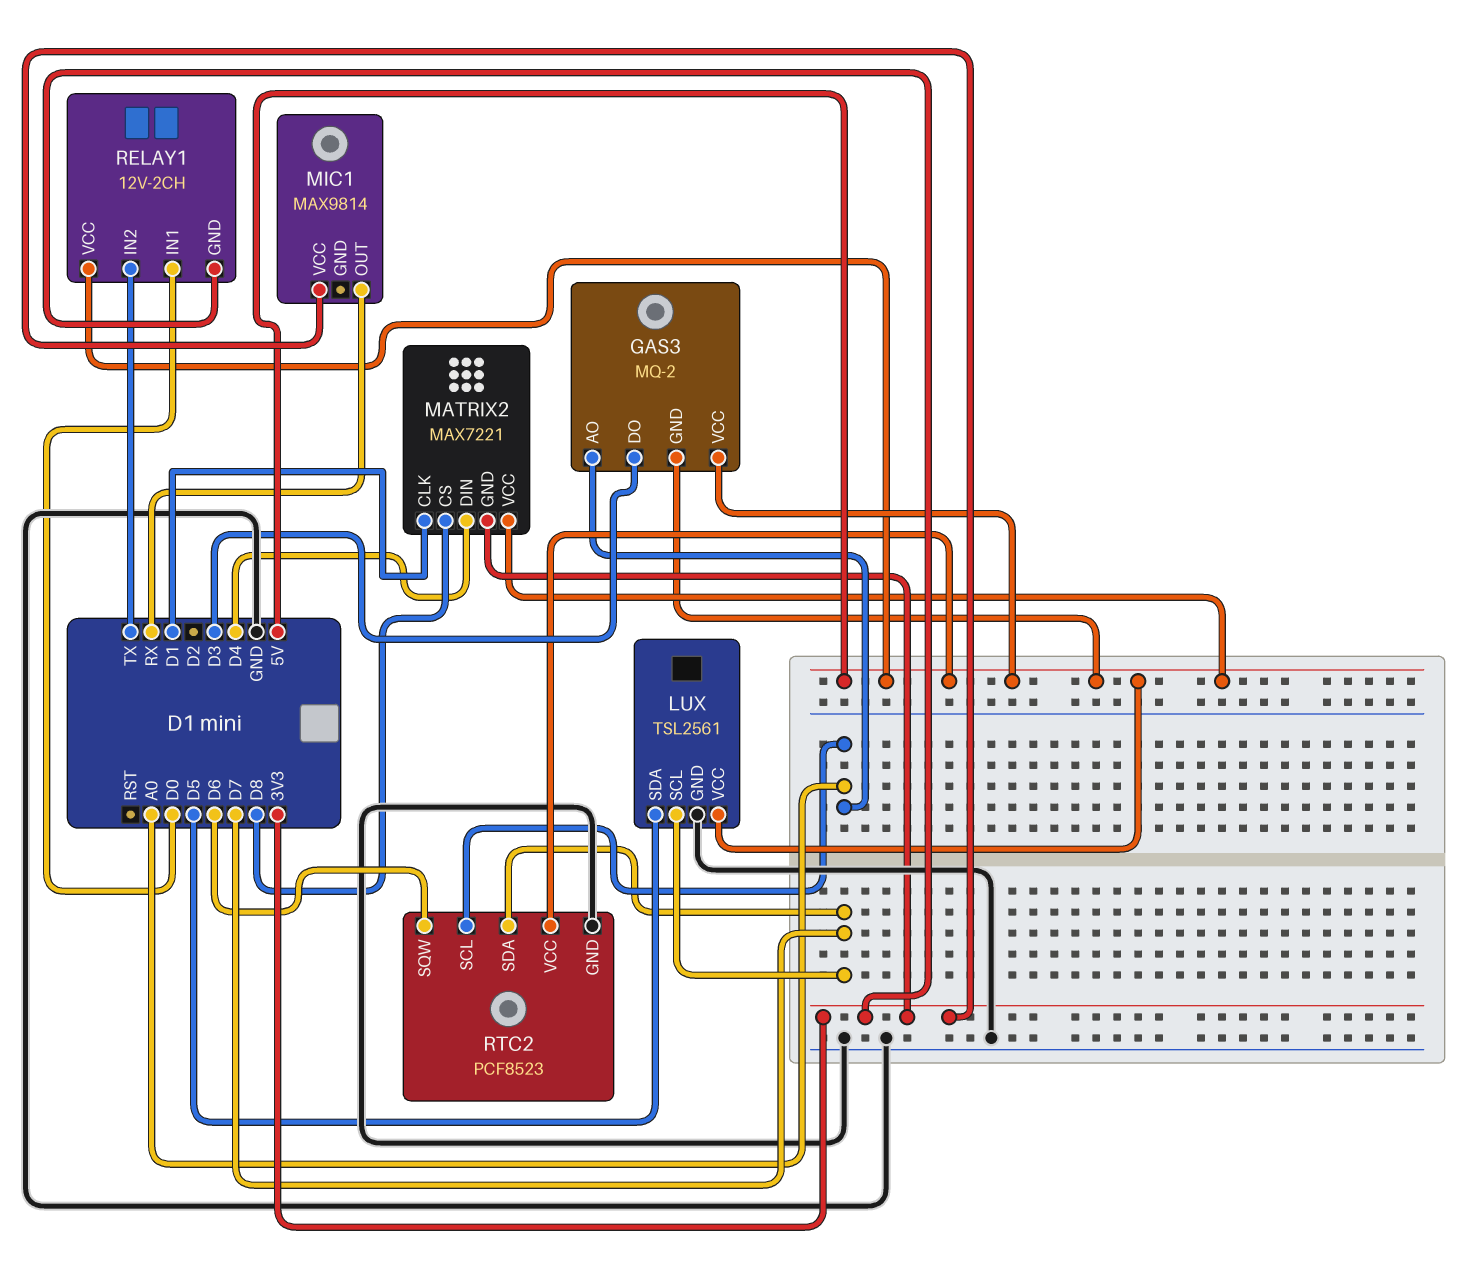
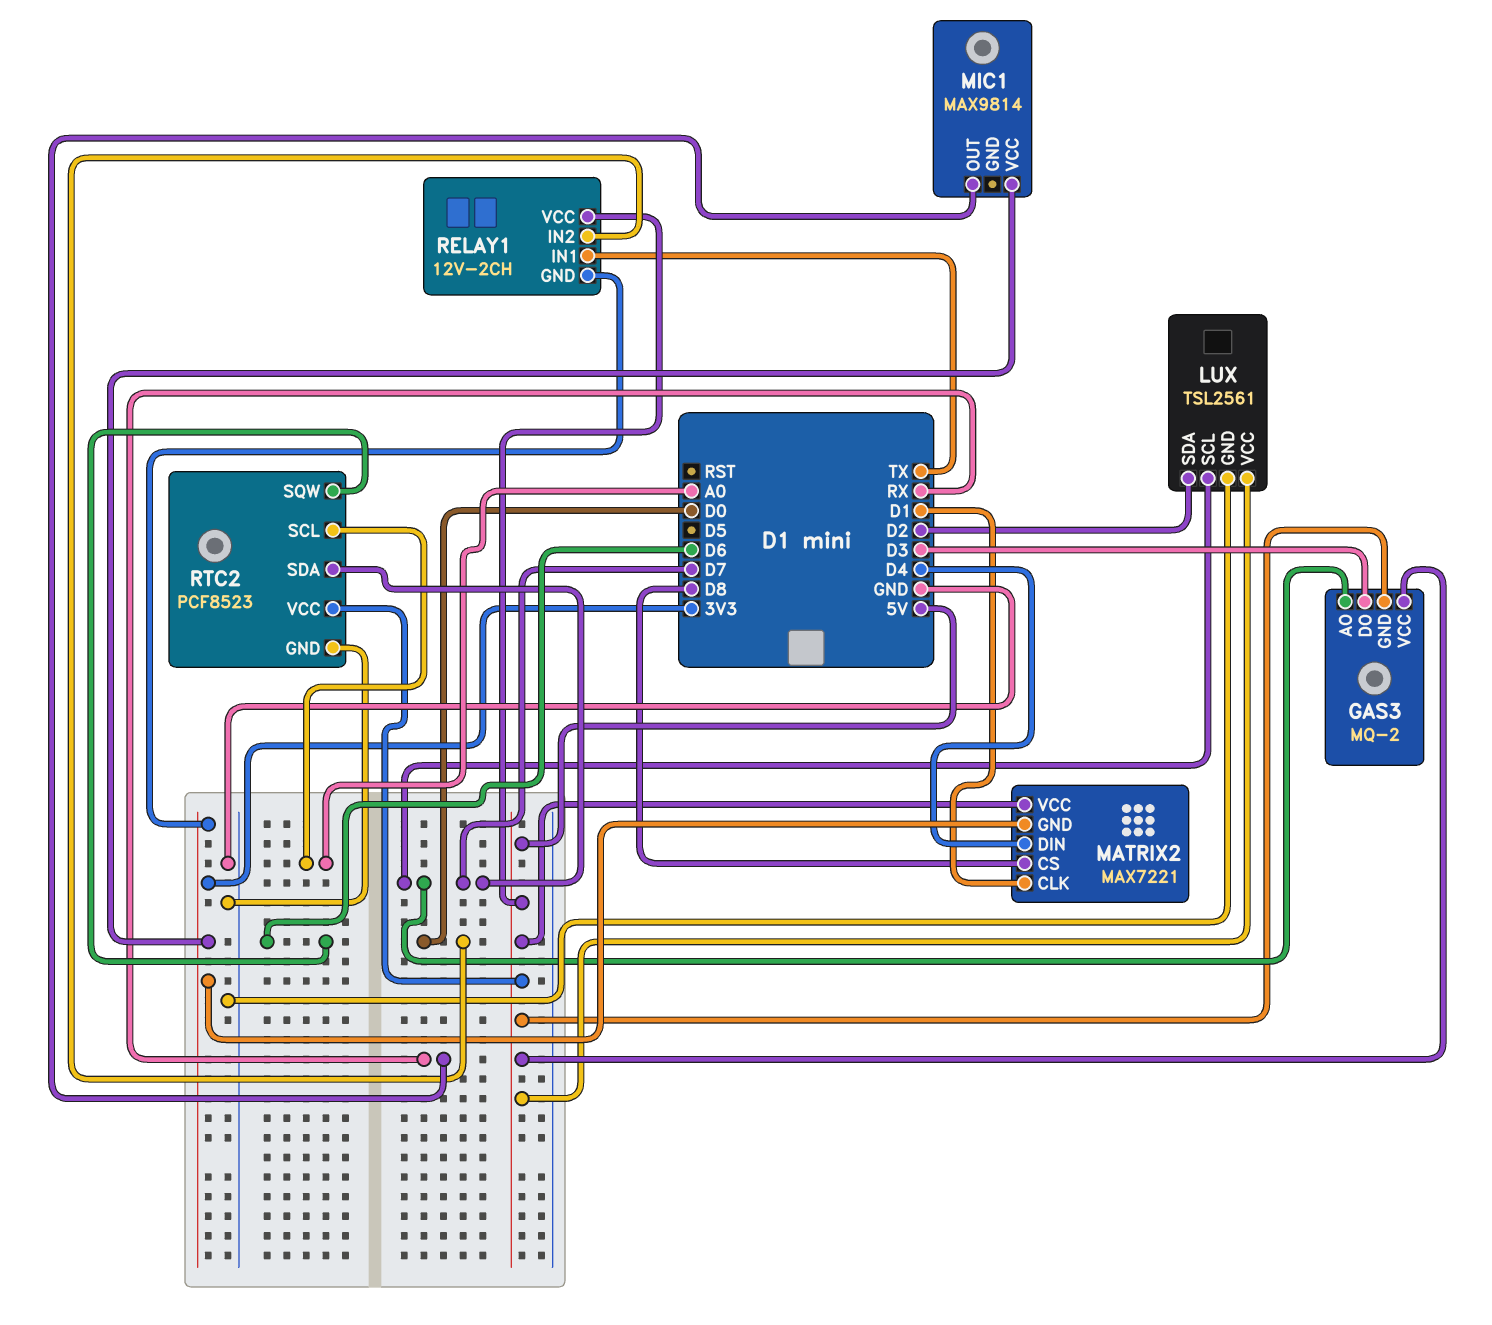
GAS3 pin AO: A0 -> D7
LUX pin SDA: D5 -> D2
RELAY1 pin IN1: D0 -> TX
RELAY1 pin IN2: TX -> D0

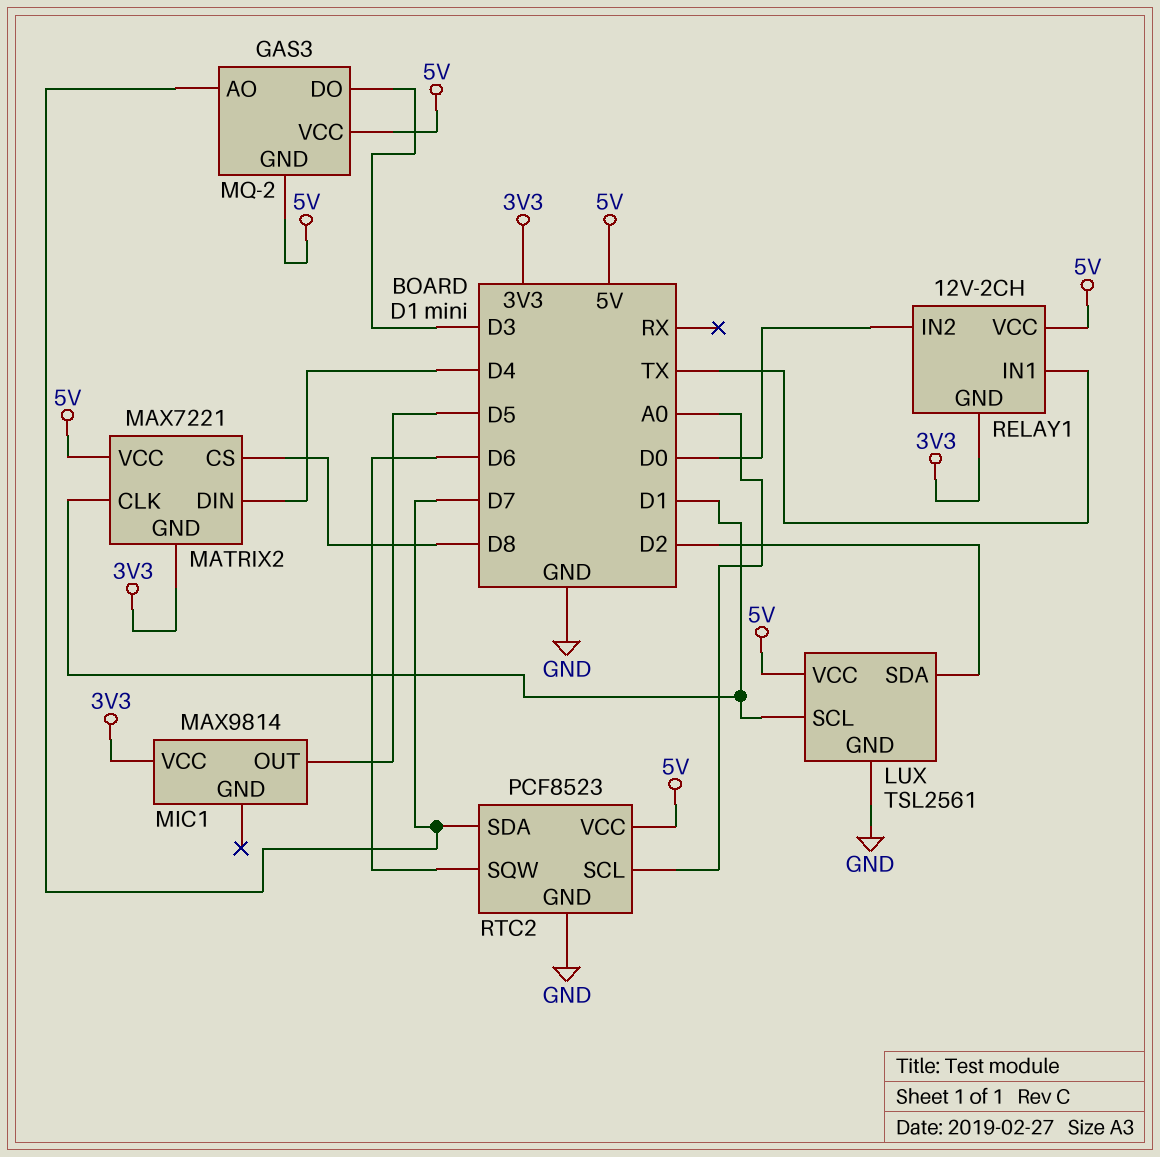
LUX pin SCL: D7 -> D1
MIC1 pin OUT: RX -> D5

